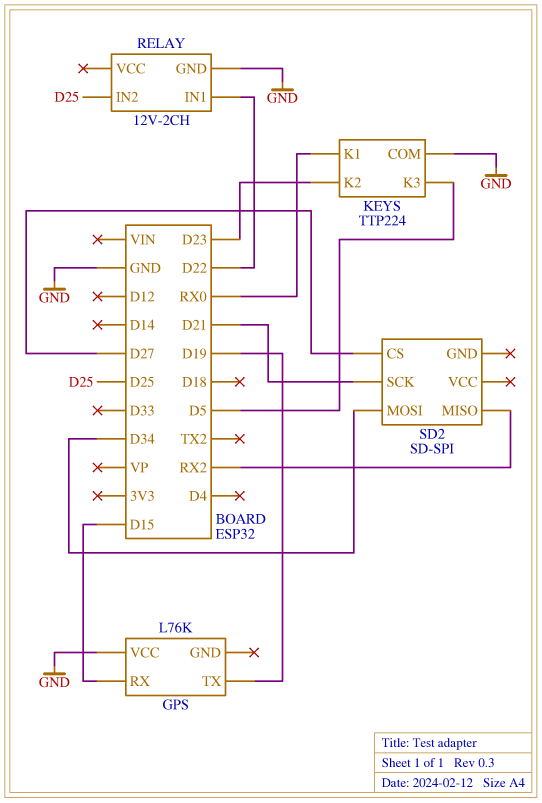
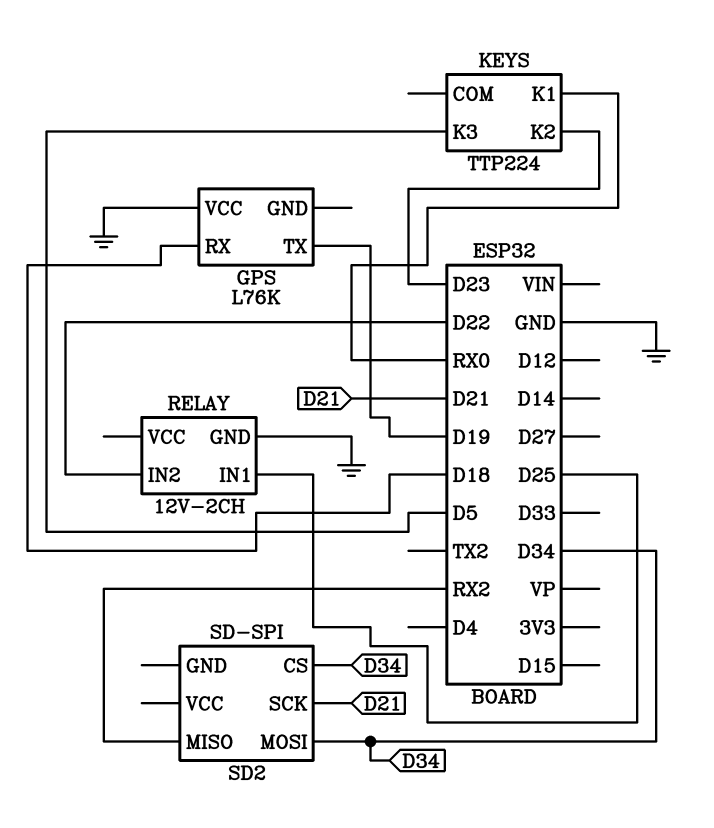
GPS pin RX: D15 -> D18
KEYS pin COM: GND -> none
RELAY pin IN1: D22 -> D25
RELAY pin IN2: D25 -> D22
SD2 pin CS: D27 -> D34

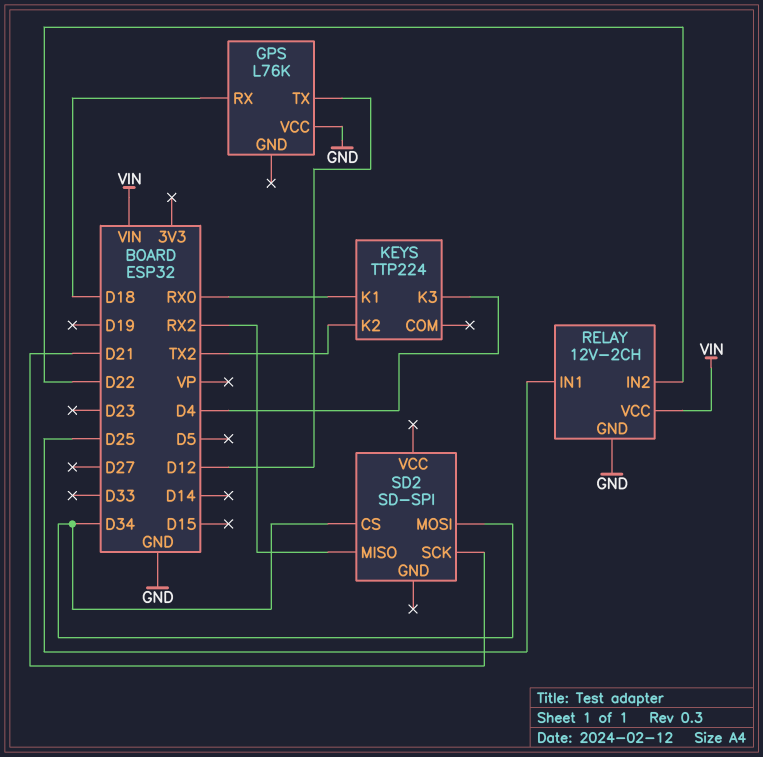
GPS pin TX: D19 -> D12
KEYS pin K2: D23 -> TX2
KEYS pin K3: D5 -> D4
RELAY pin VCC: none -> VIN

